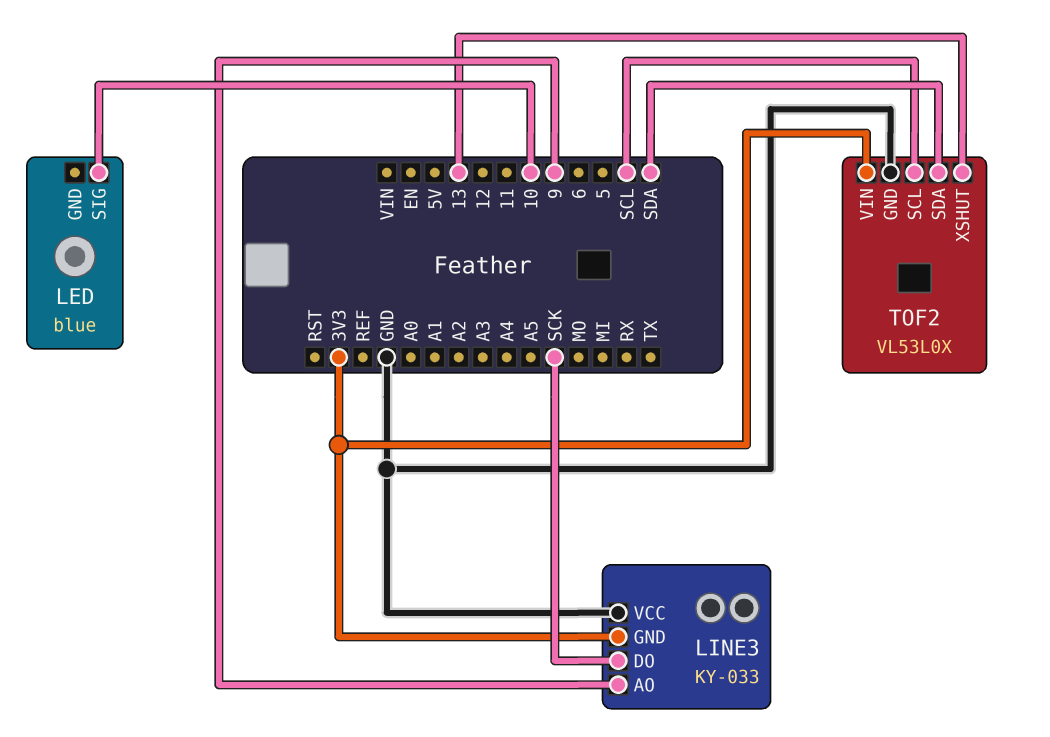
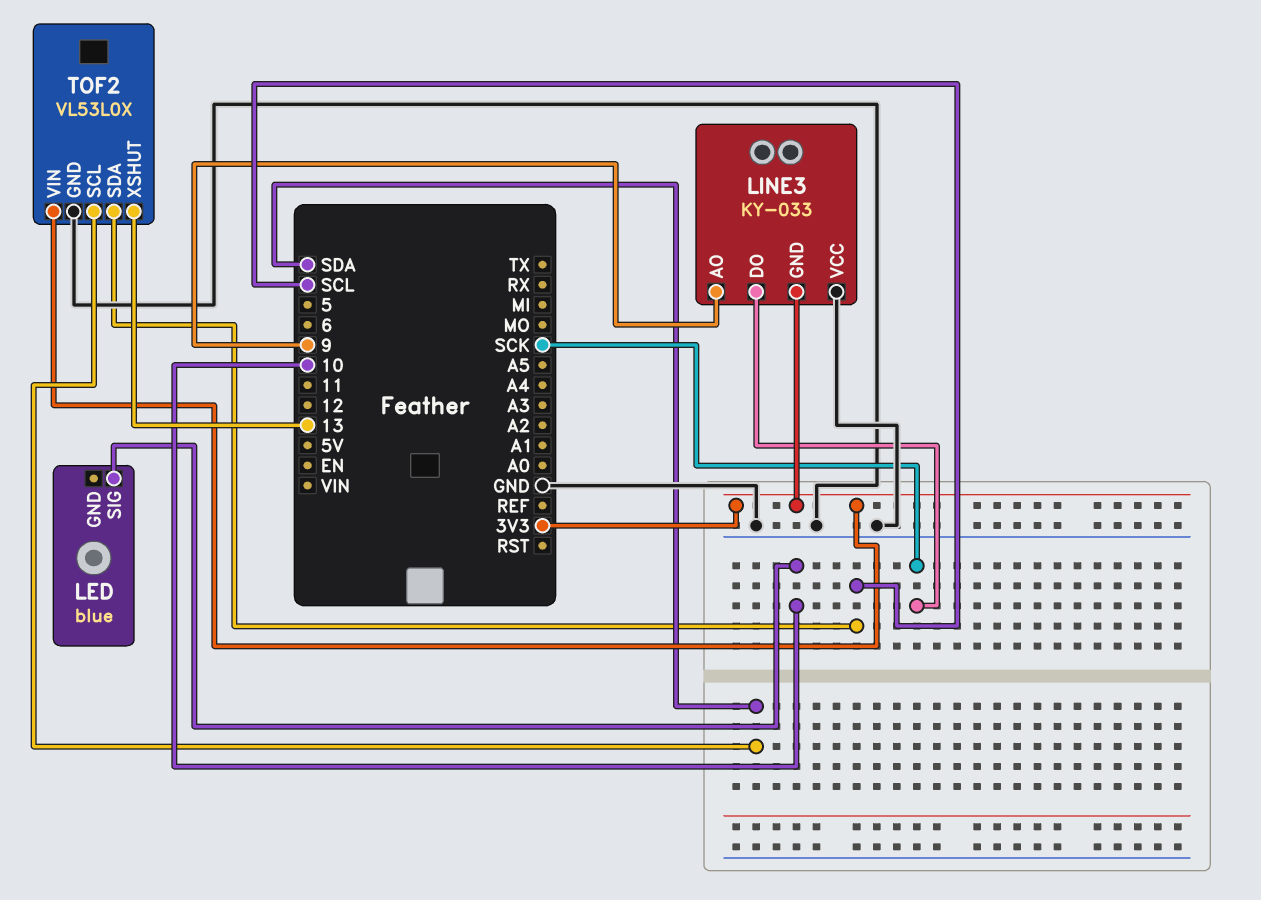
TOF2 pin SCL: SCL -> SDA
TOF2 pin SDA: SDA -> SCL

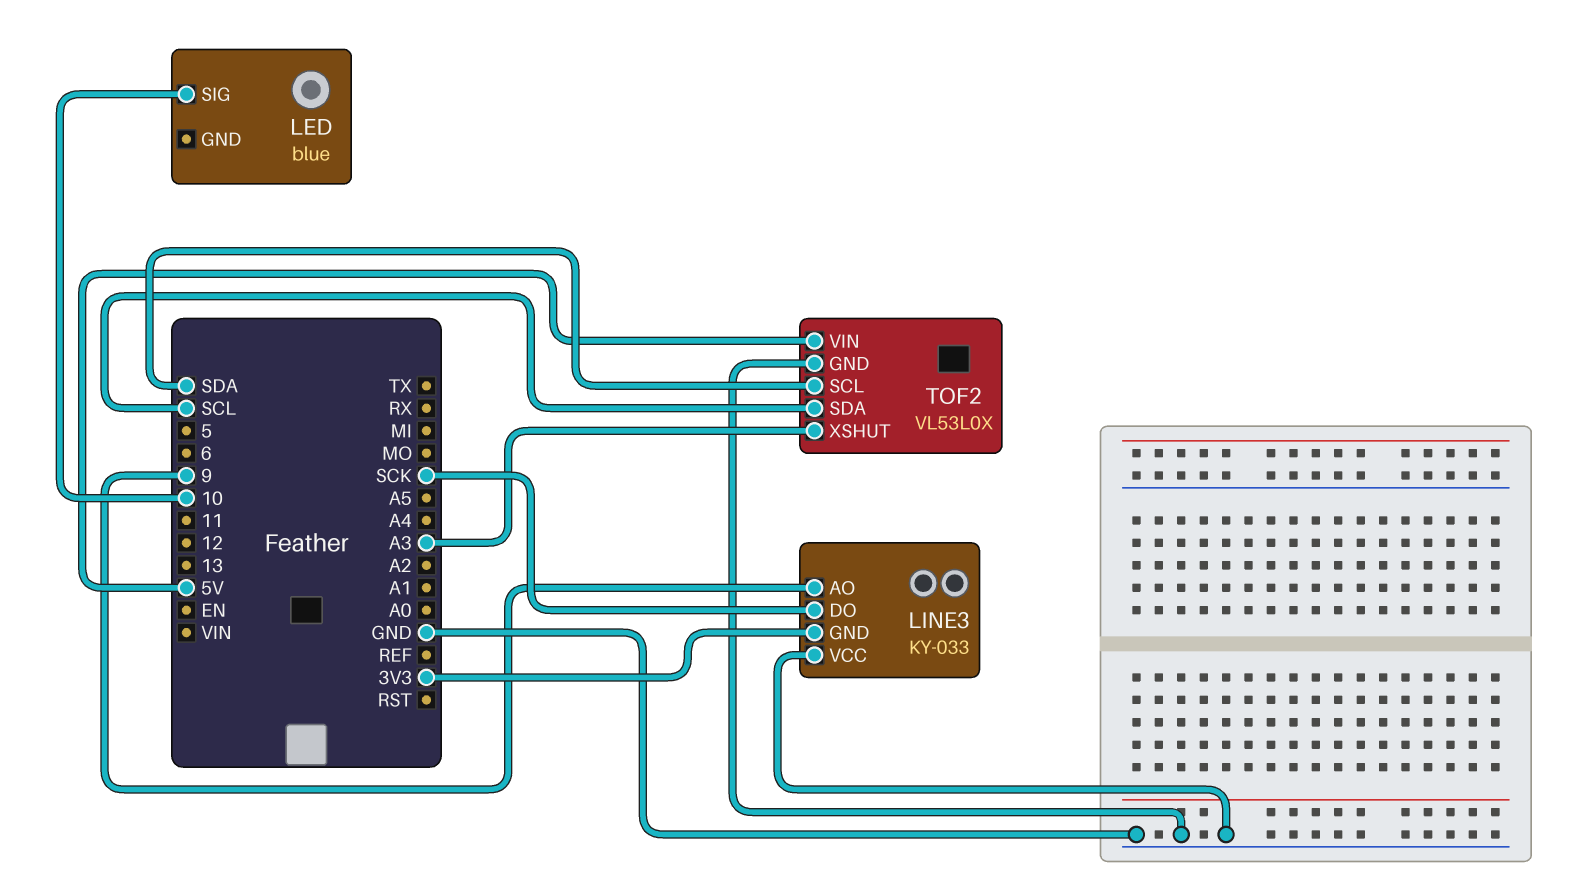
TOF2 pin VIN: 3V3 -> 5V
TOF2 pin XSHUT: 13 -> A3

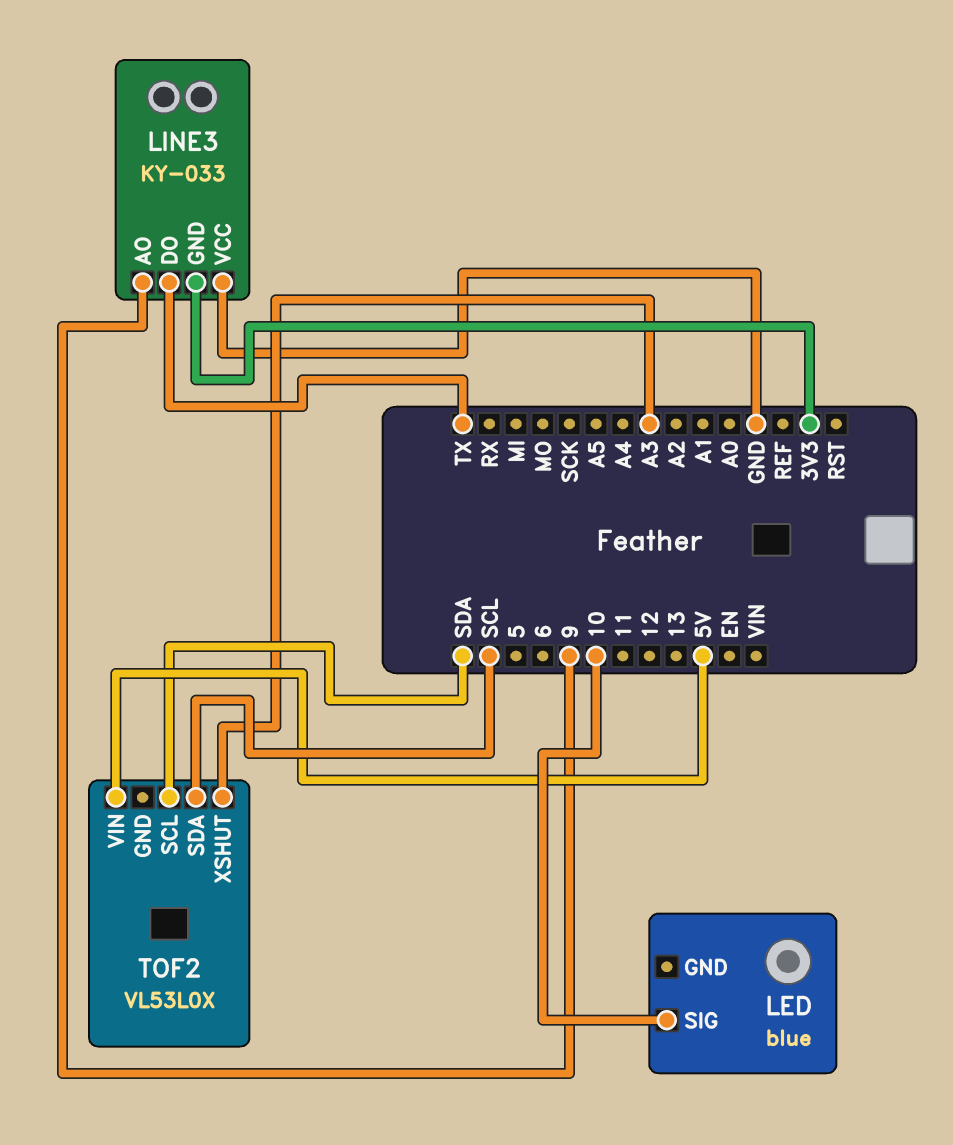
LINE3 pin DO: SCK -> TX
TOF2 pin GND: GND -> none

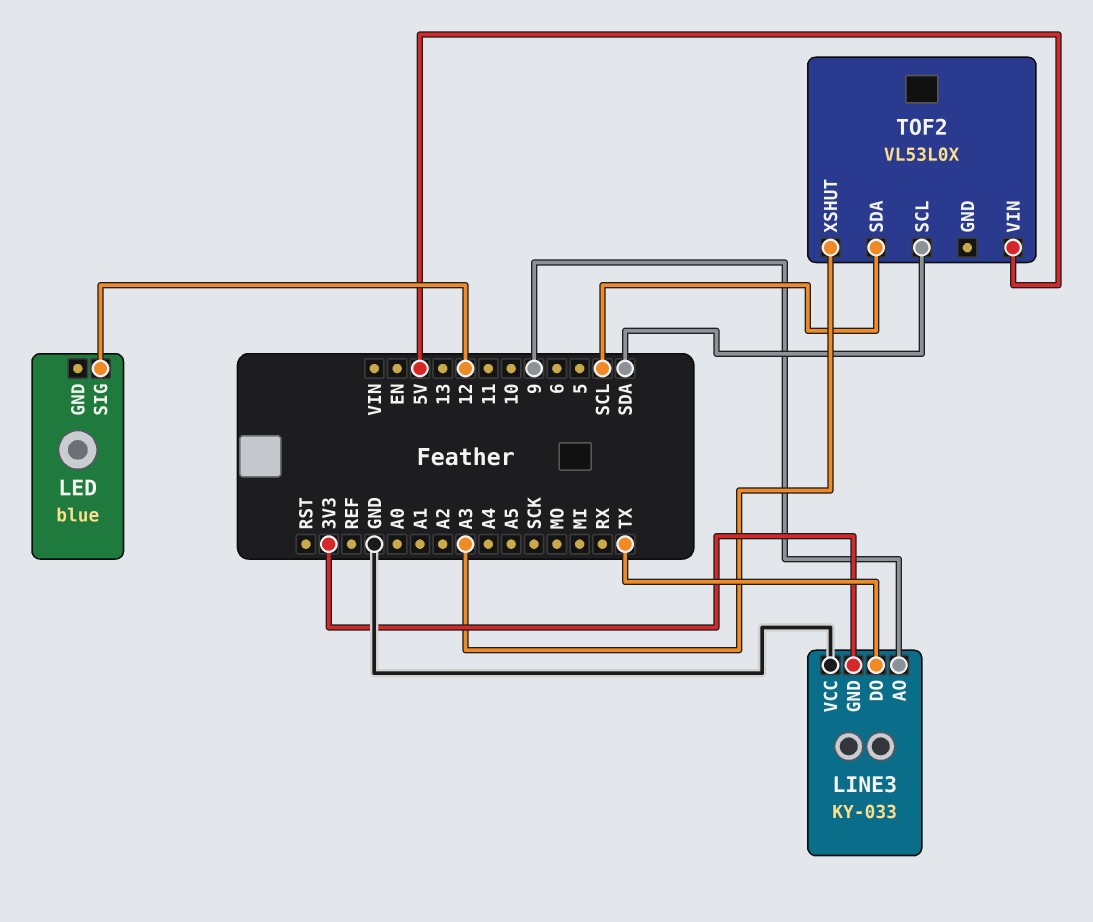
LED pin SIG: 10 -> 12

